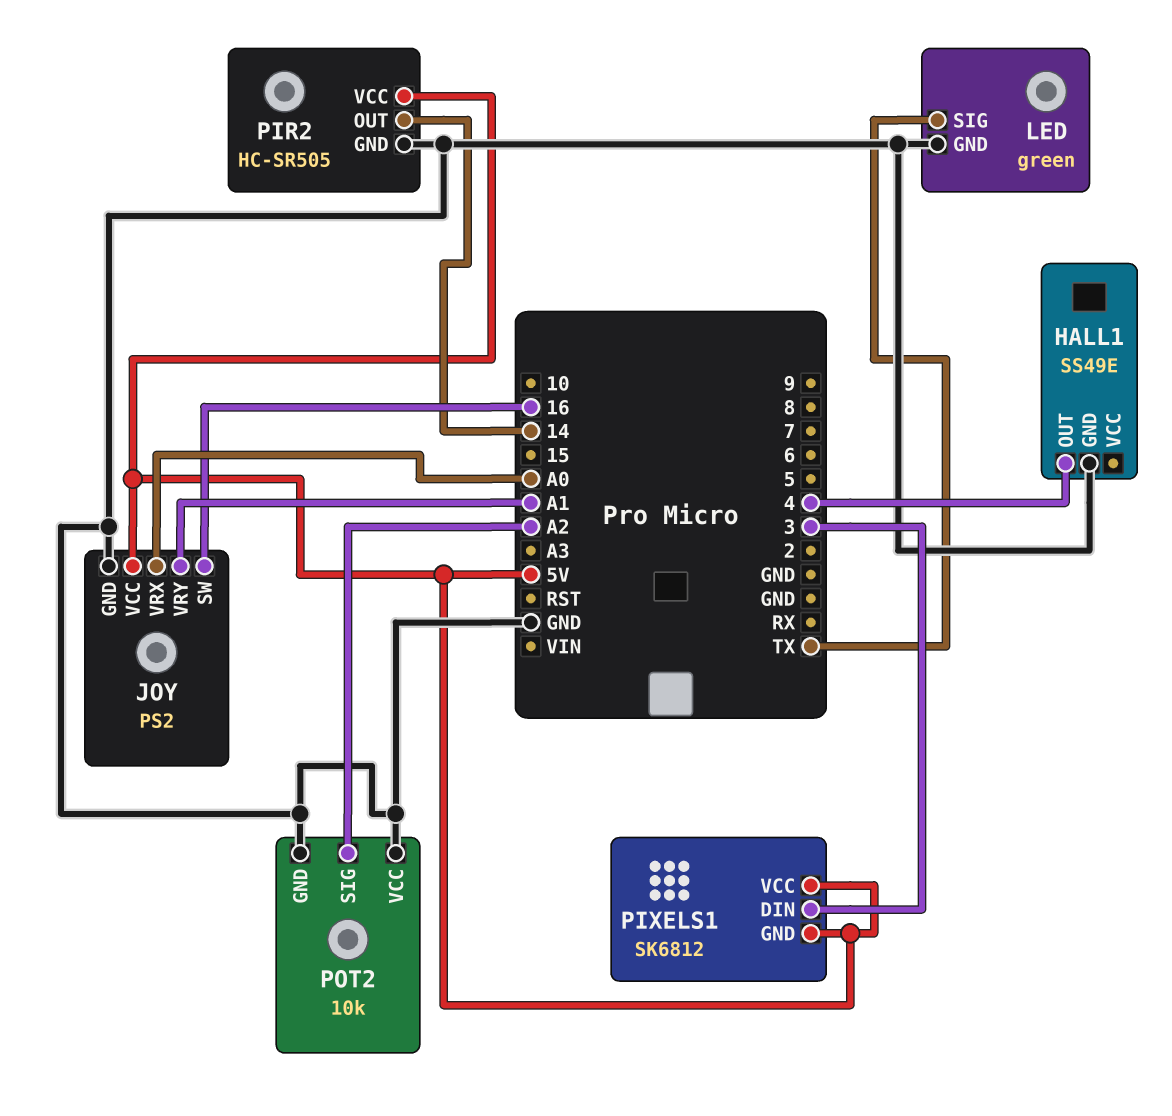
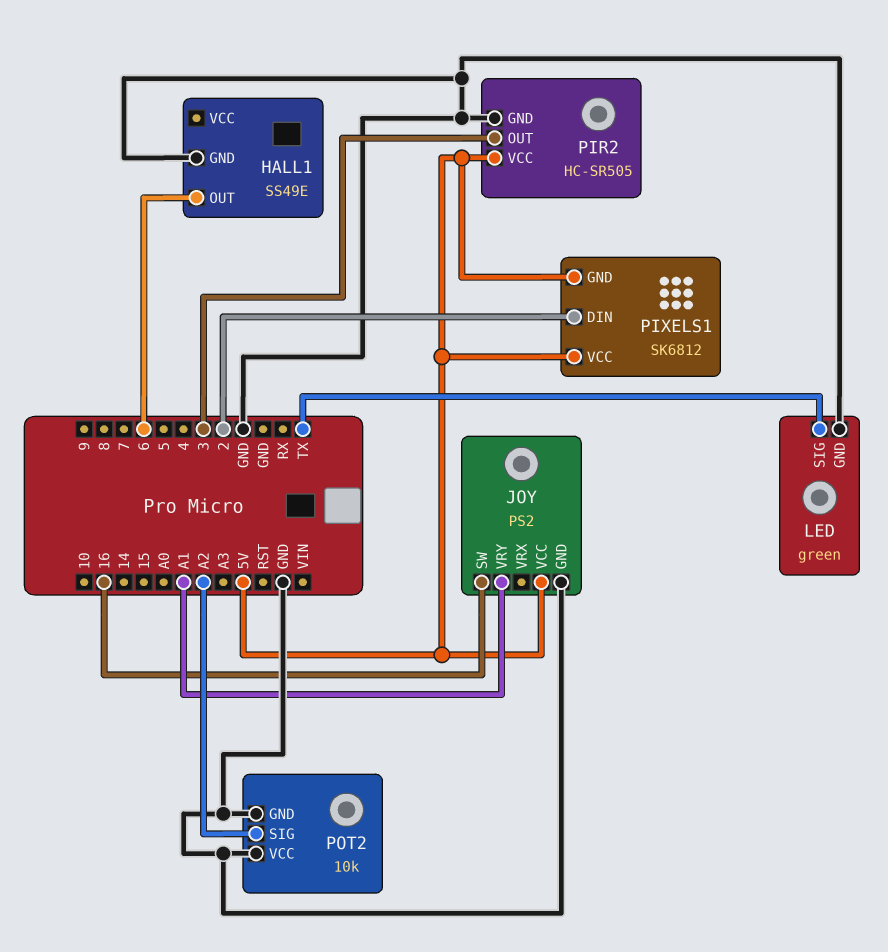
HALL1 pin OUT: 4 -> 6
JOY pin VRX: A0 -> none
PIR2 pin OUT: 14 -> 3
PIXELS1 pin DIN: 3 -> 2

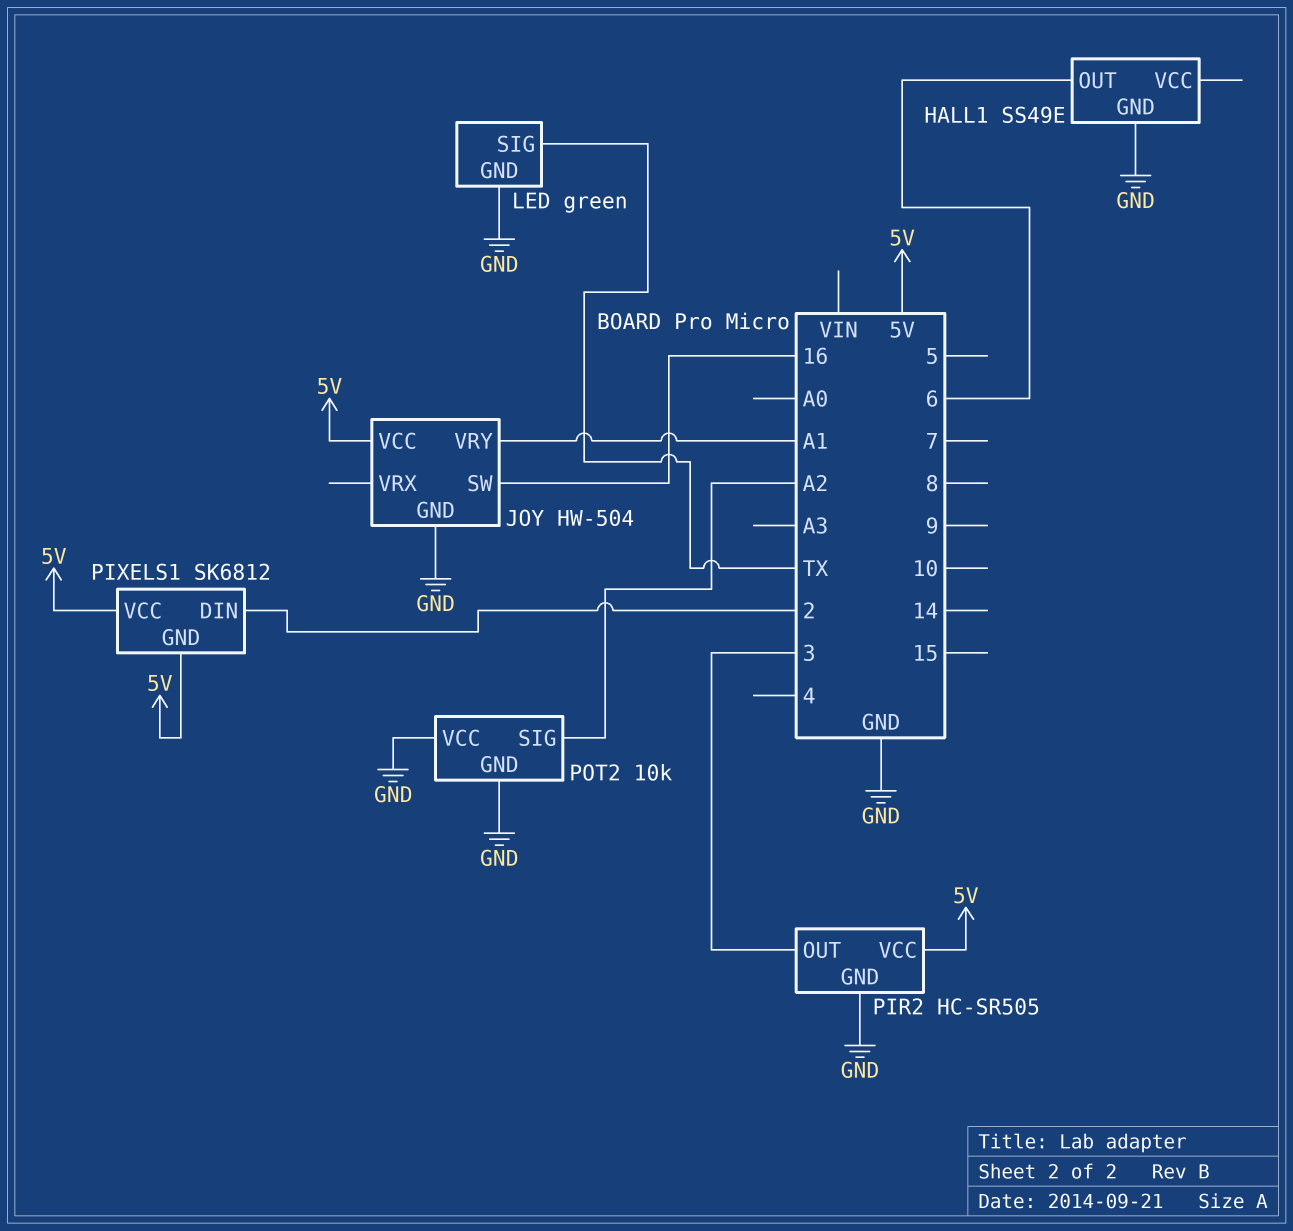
JOY: PS2 -> HW-504

